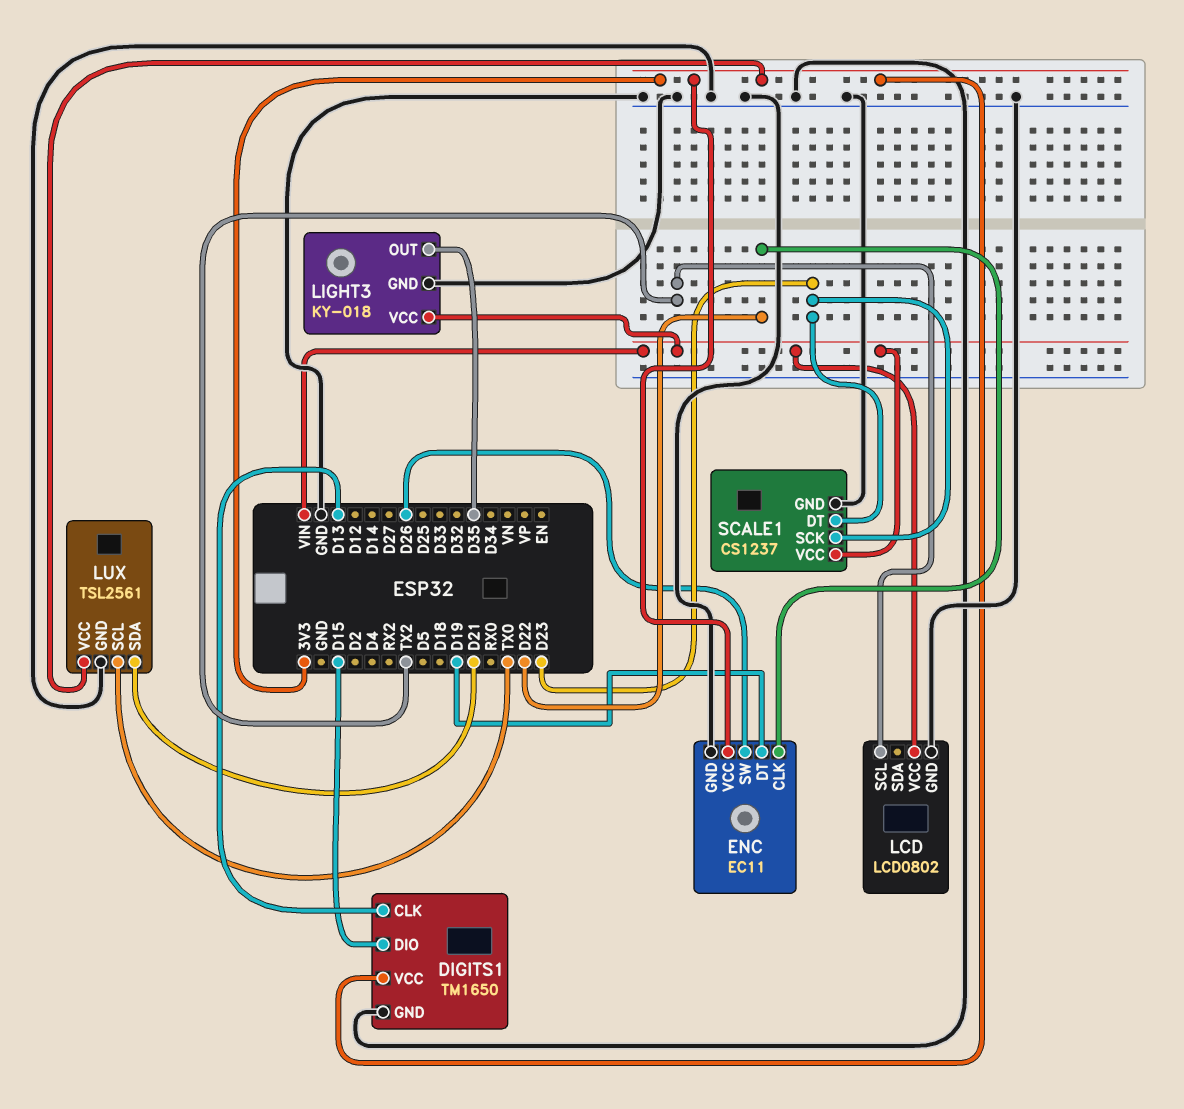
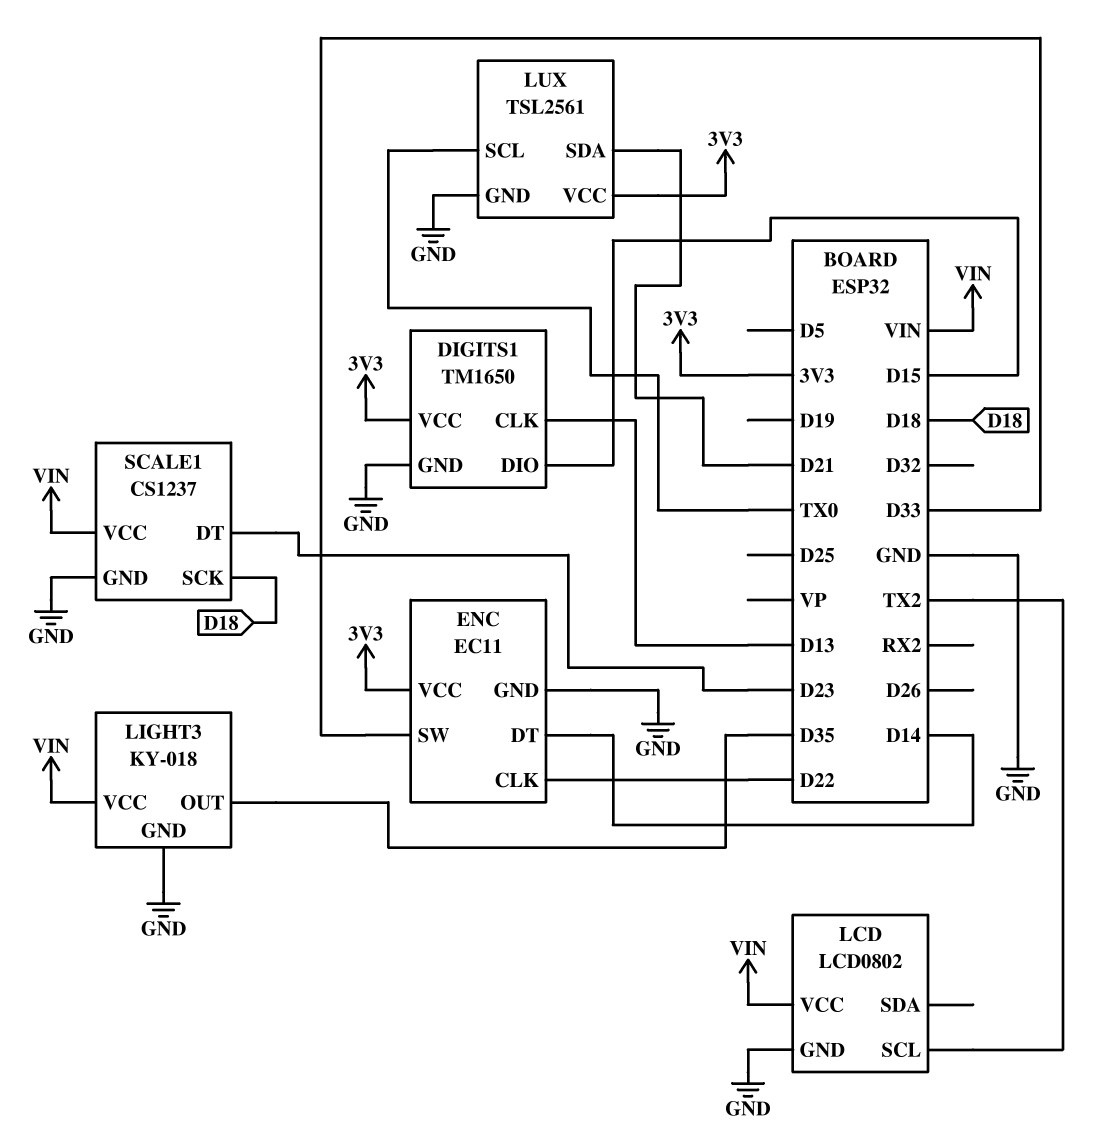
ENC pin DT: D19 -> D14
ENC pin SW: D26 -> D33
SCALE1 pin SCK: D23 -> D18

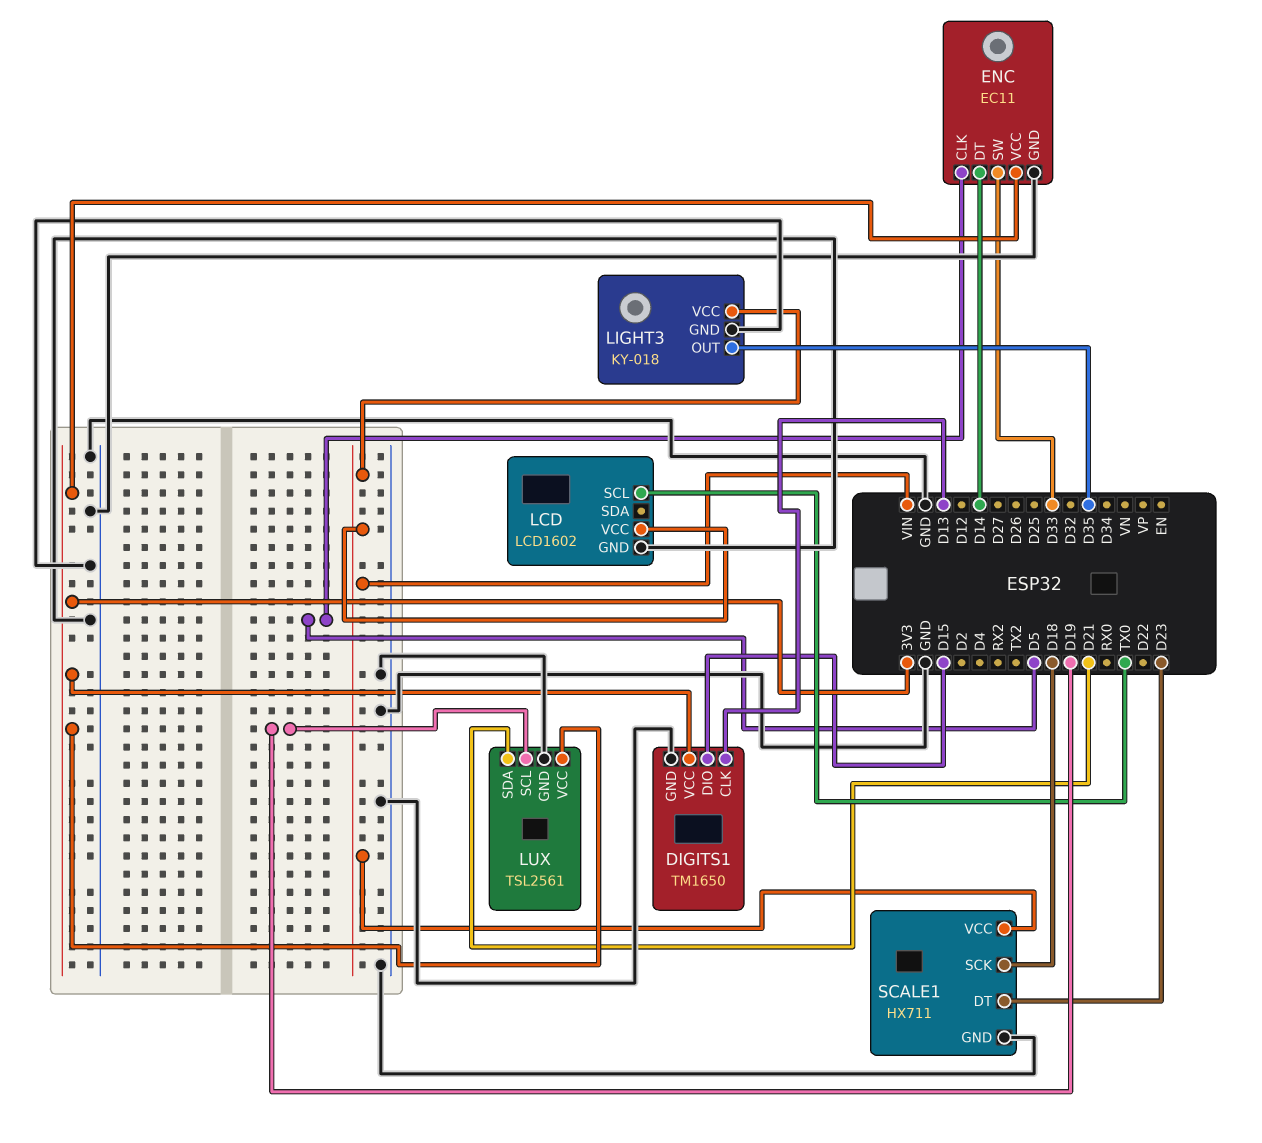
ENC pin CLK: D22 -> D5
LCD: LCD0802 -> LCD1602
LCD pin SCL: TX2 -> TX0
LUX pin SCL: TX0 -> D19
SCALE1: CS1237 -> HX711

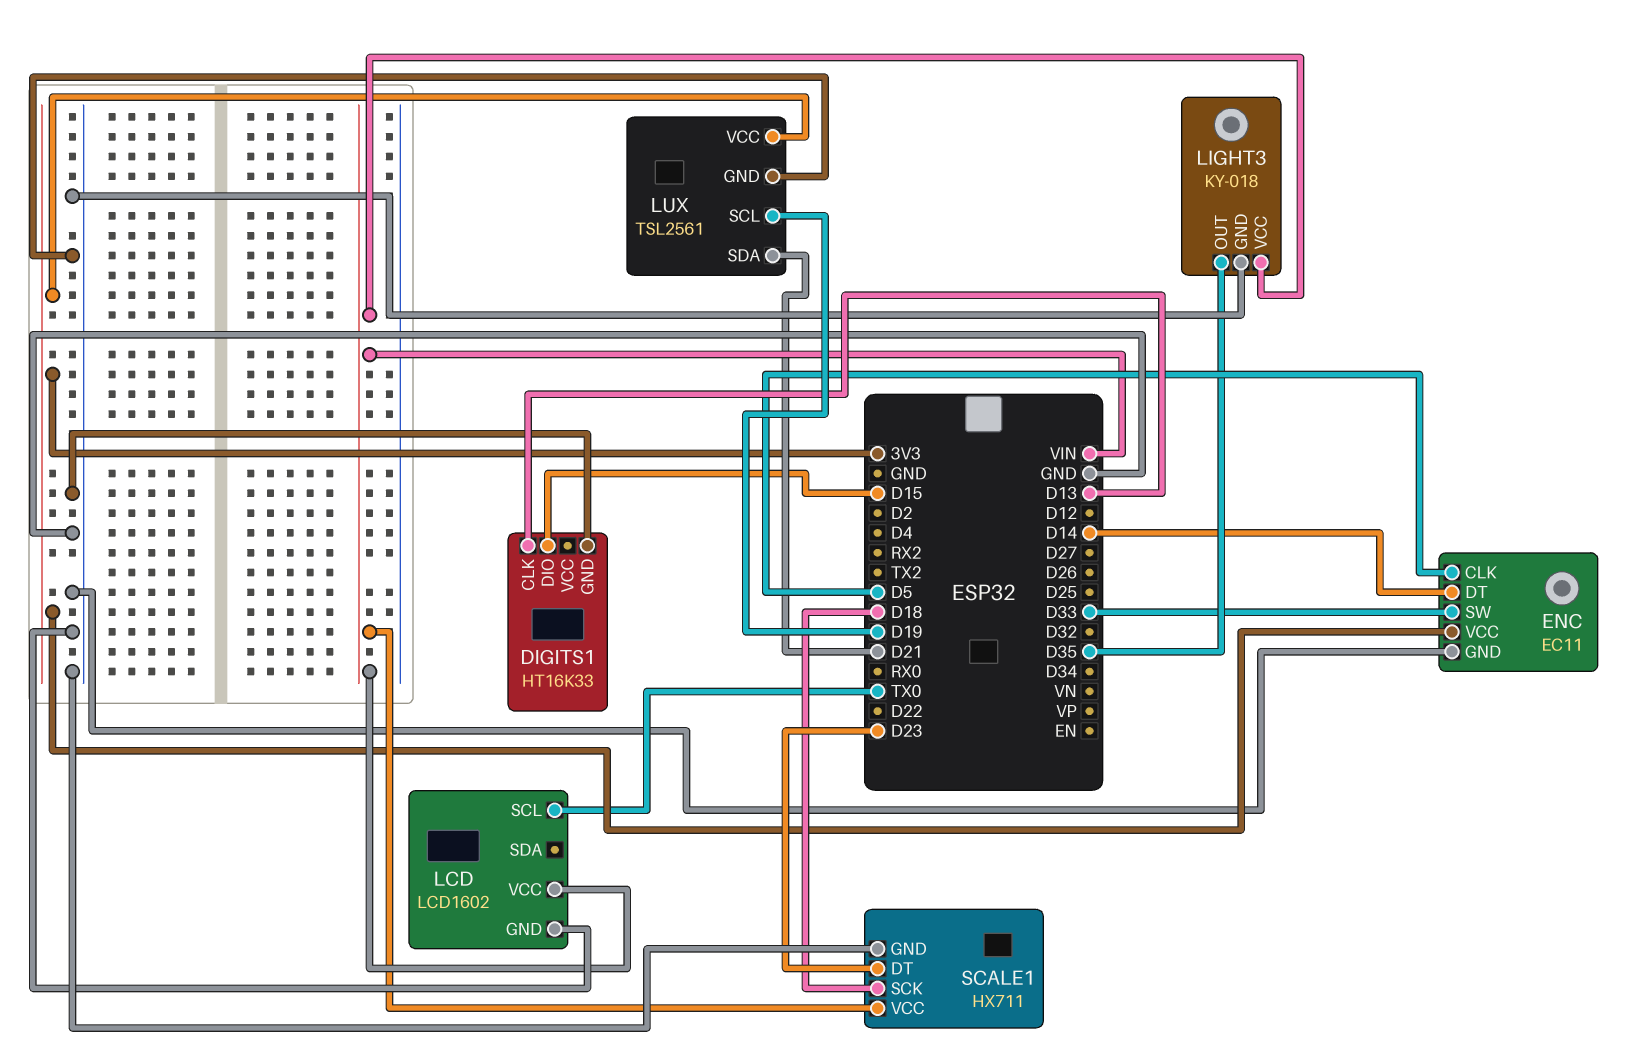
DIGITS1: TM1650 -> HT16K33
DIGITS1 pin VCC: 3V3 -> none

